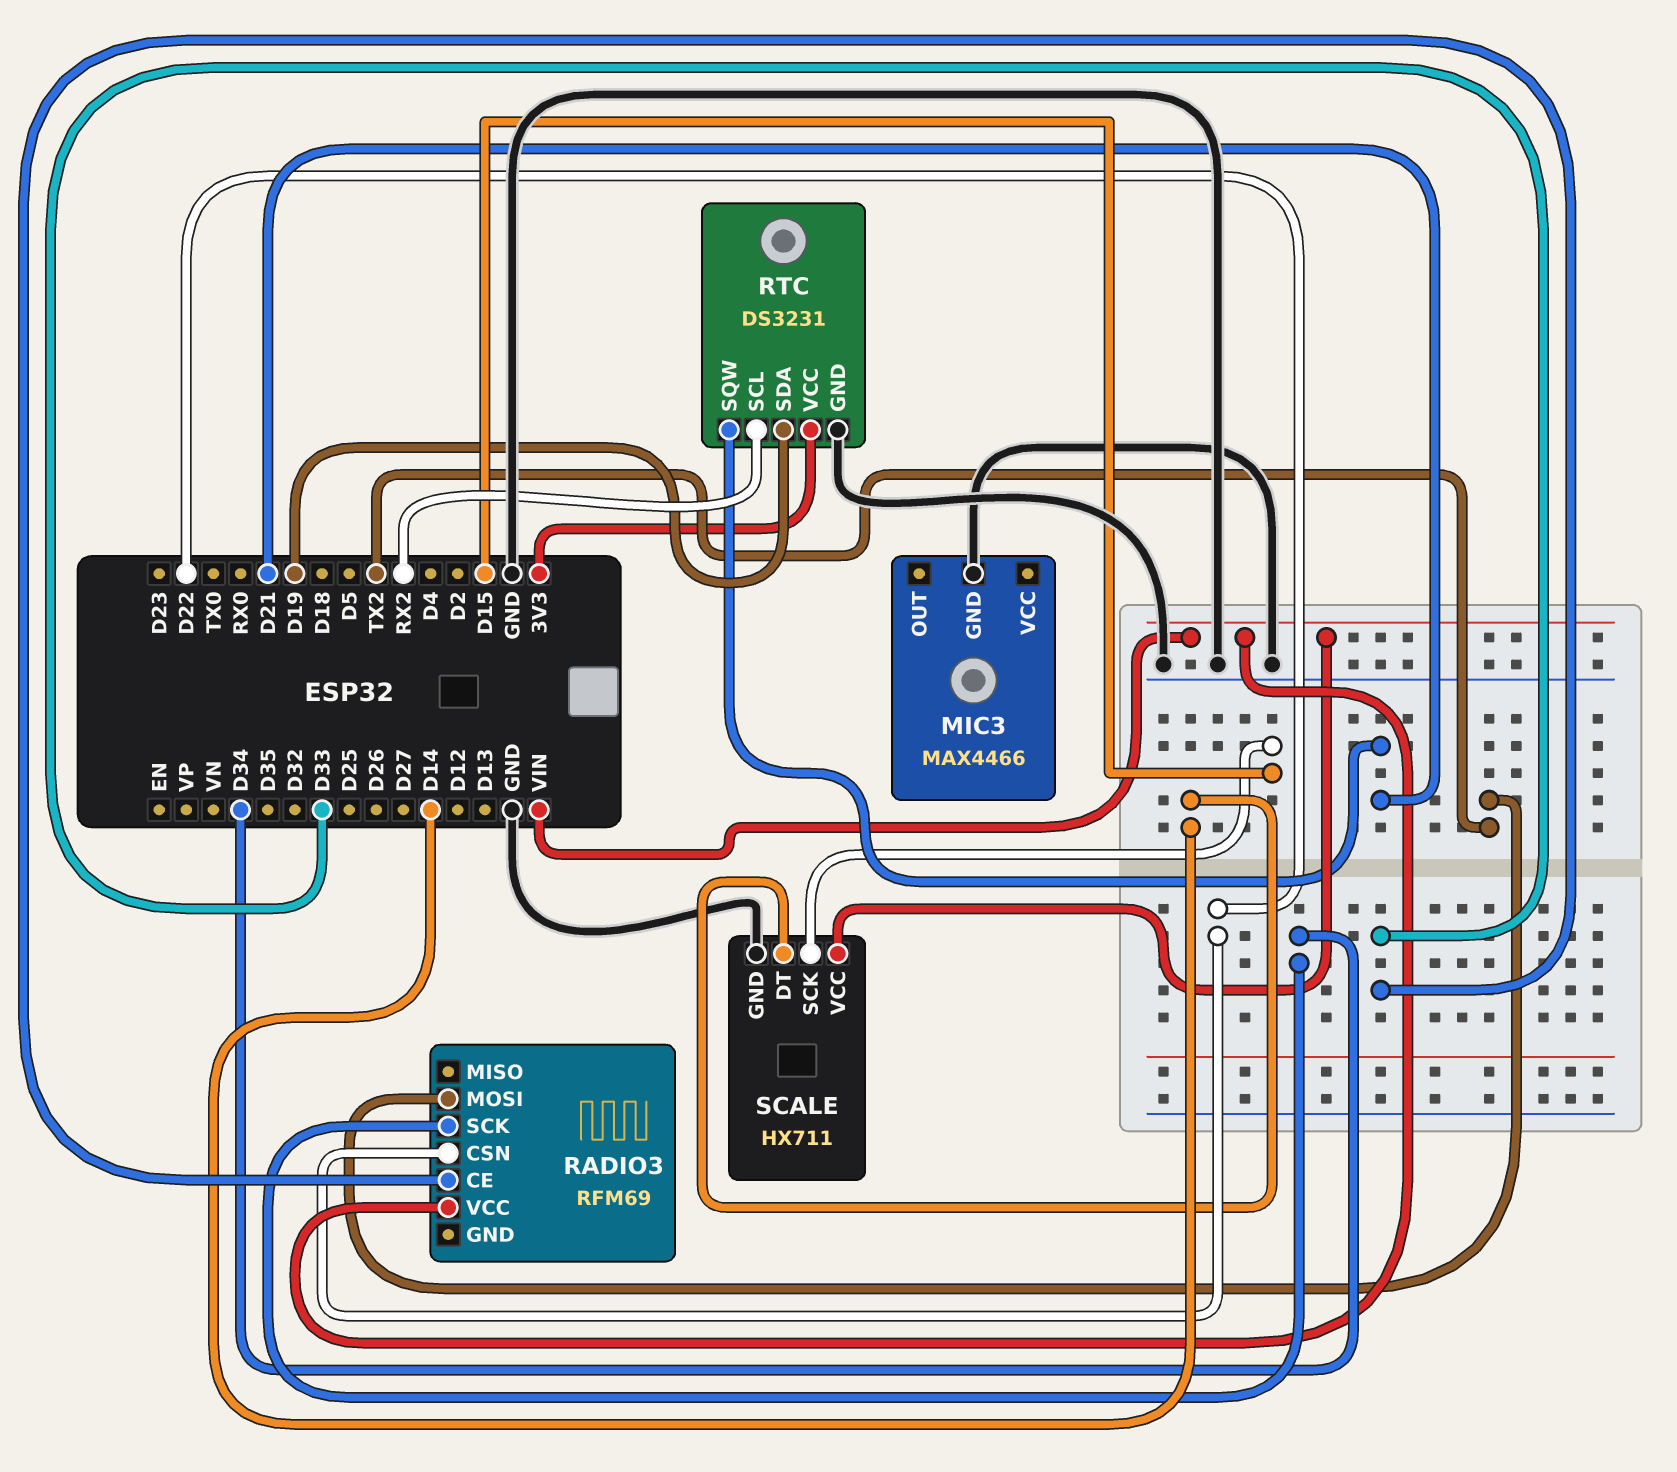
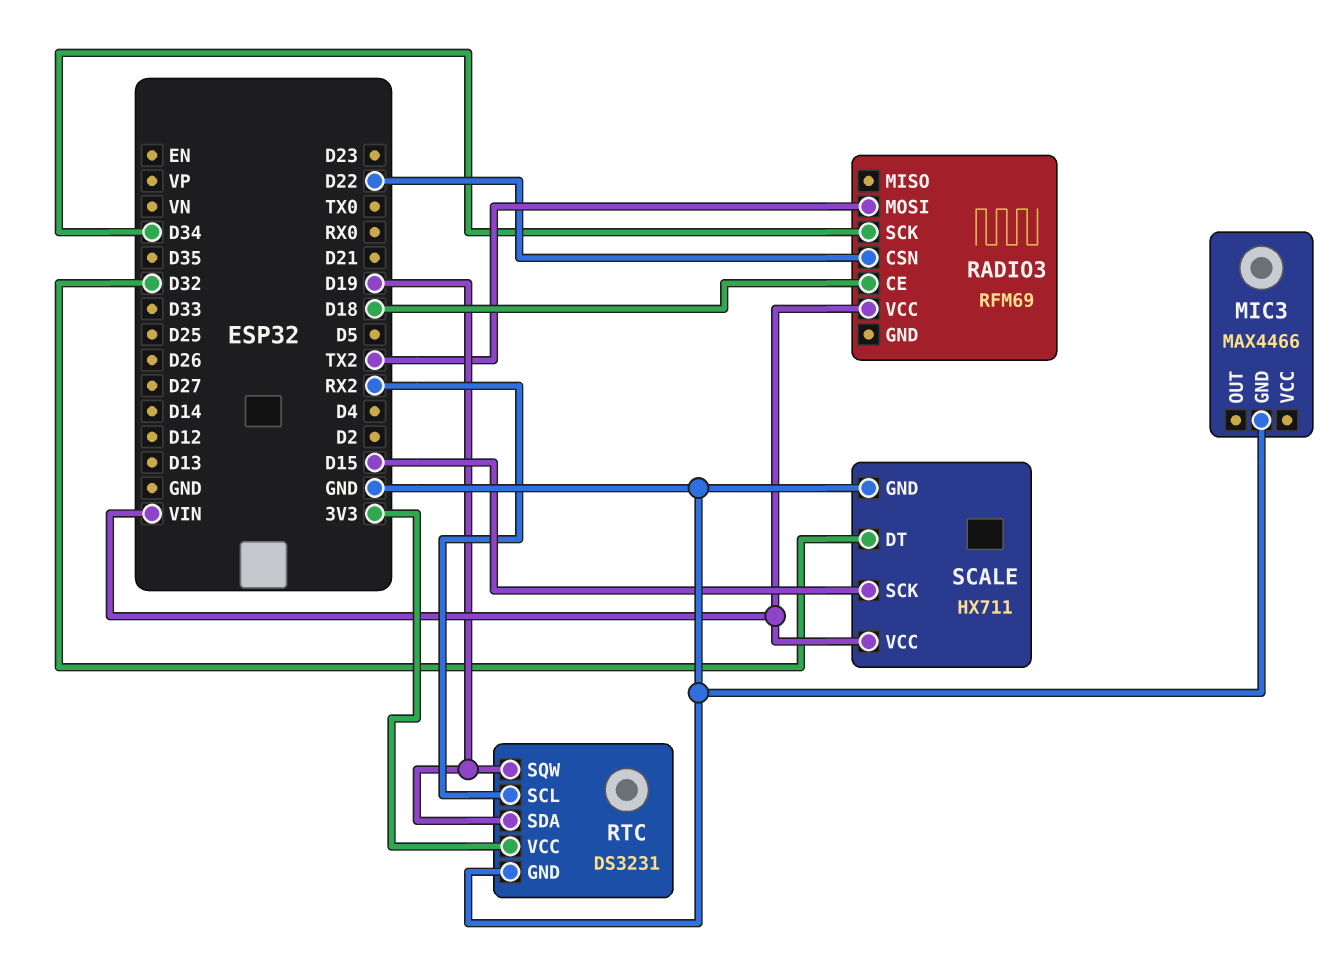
RADIO3 pin CE: D33 -> D18
RTC pin SQW: D21 -> D19
SCALE pin DT: D14 -> D32

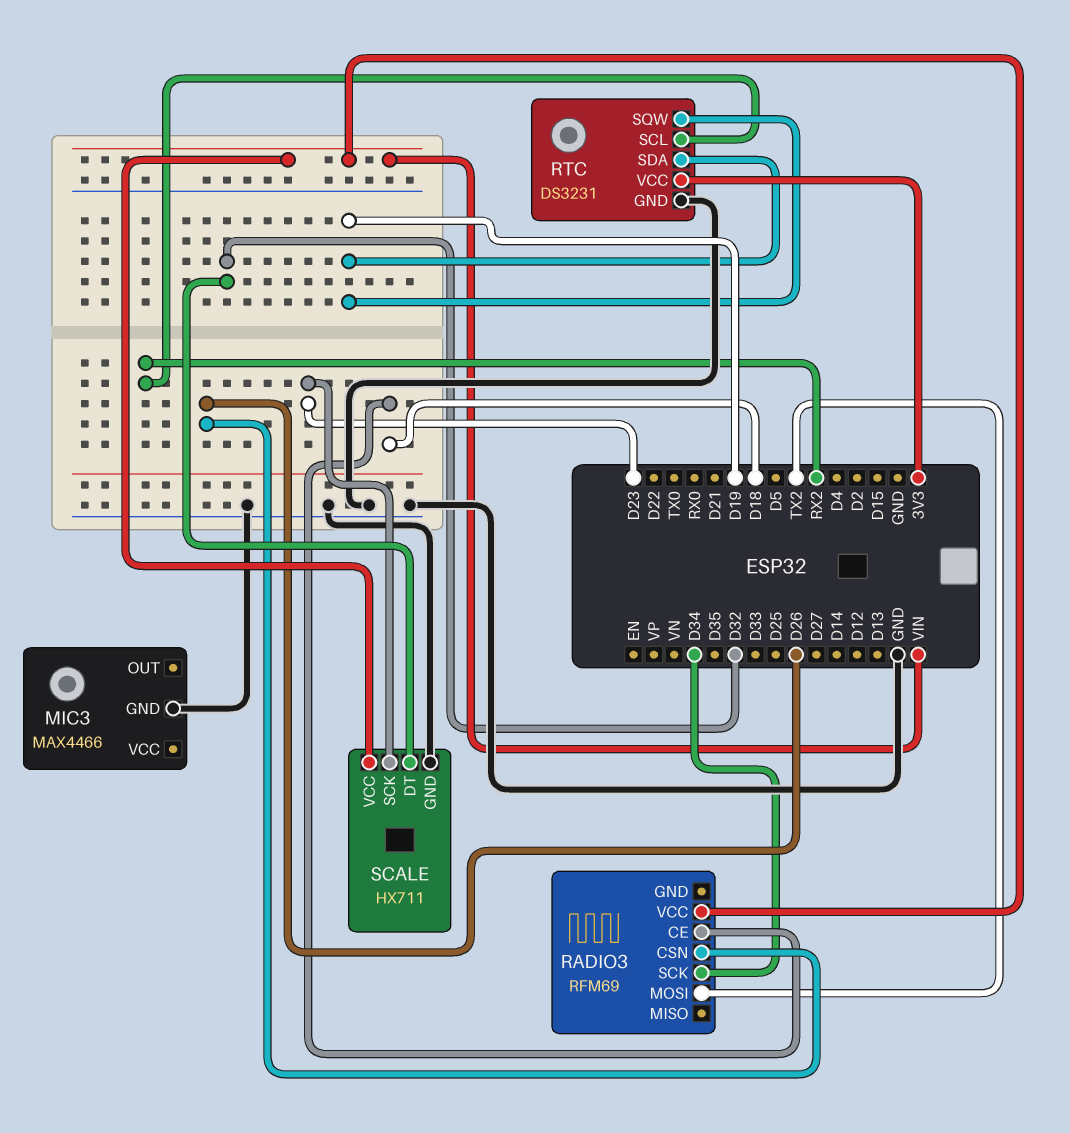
RADIO3 pin CSN: D22 -> D26
SCALE pin SCK: D15 -> D23

